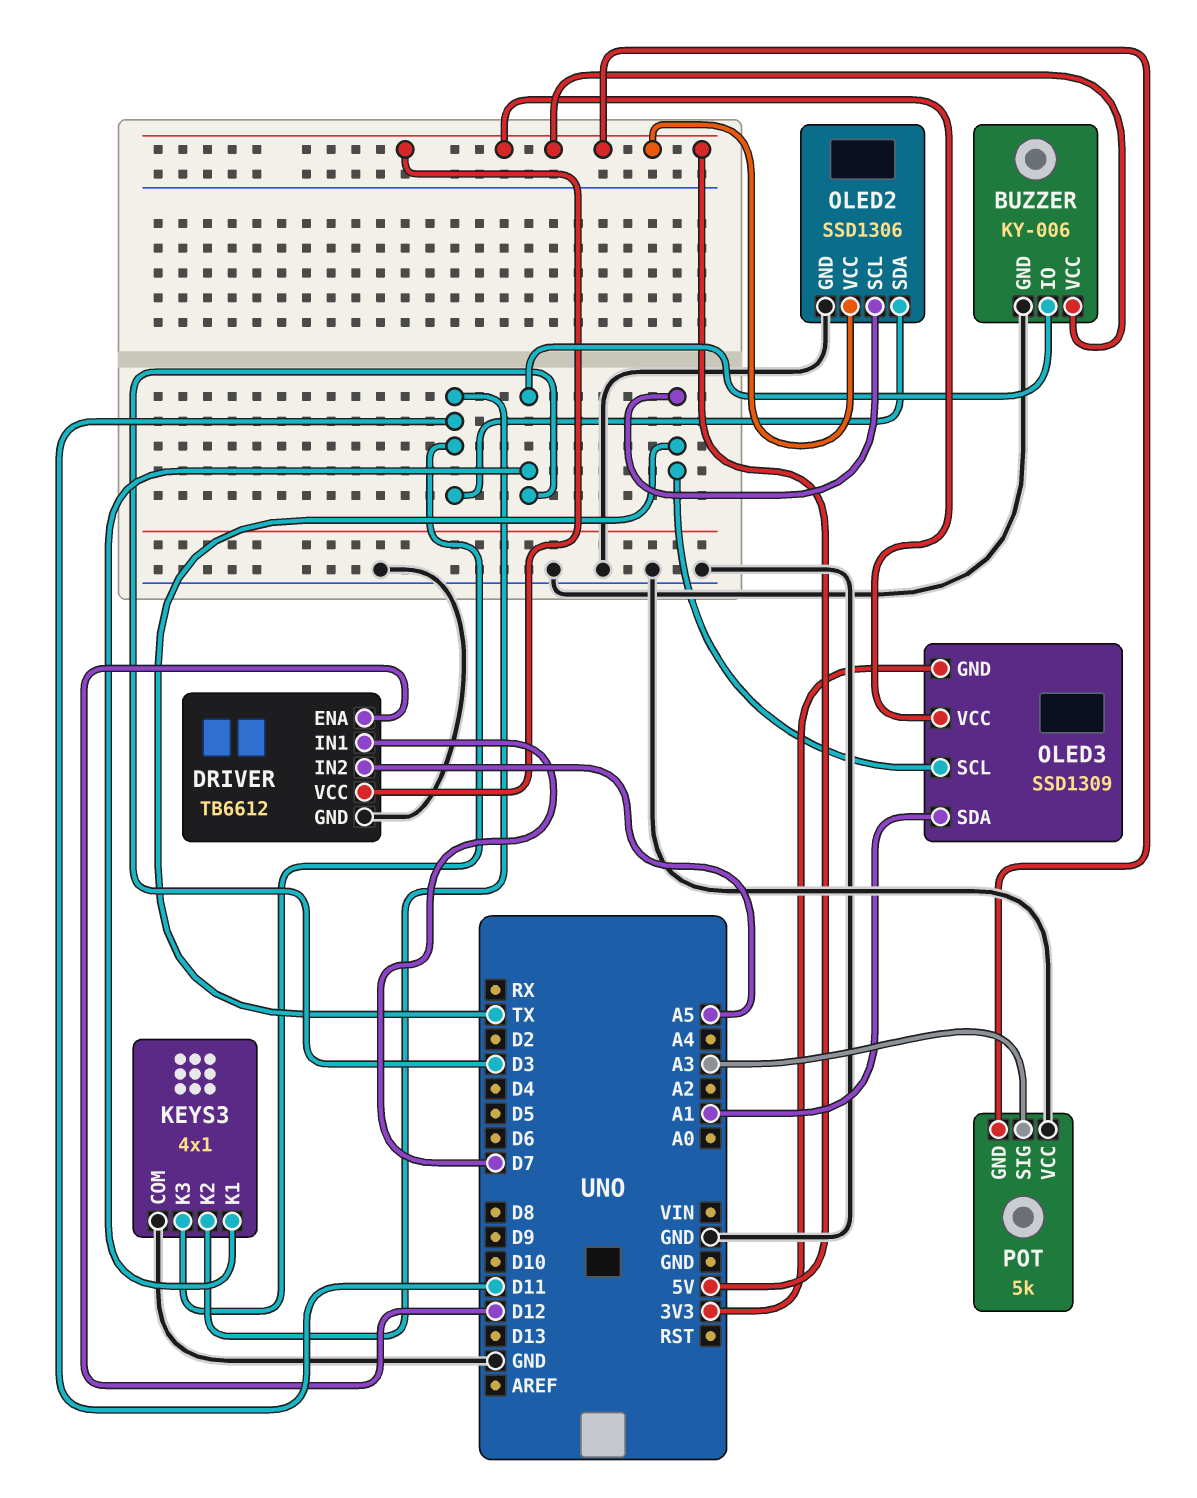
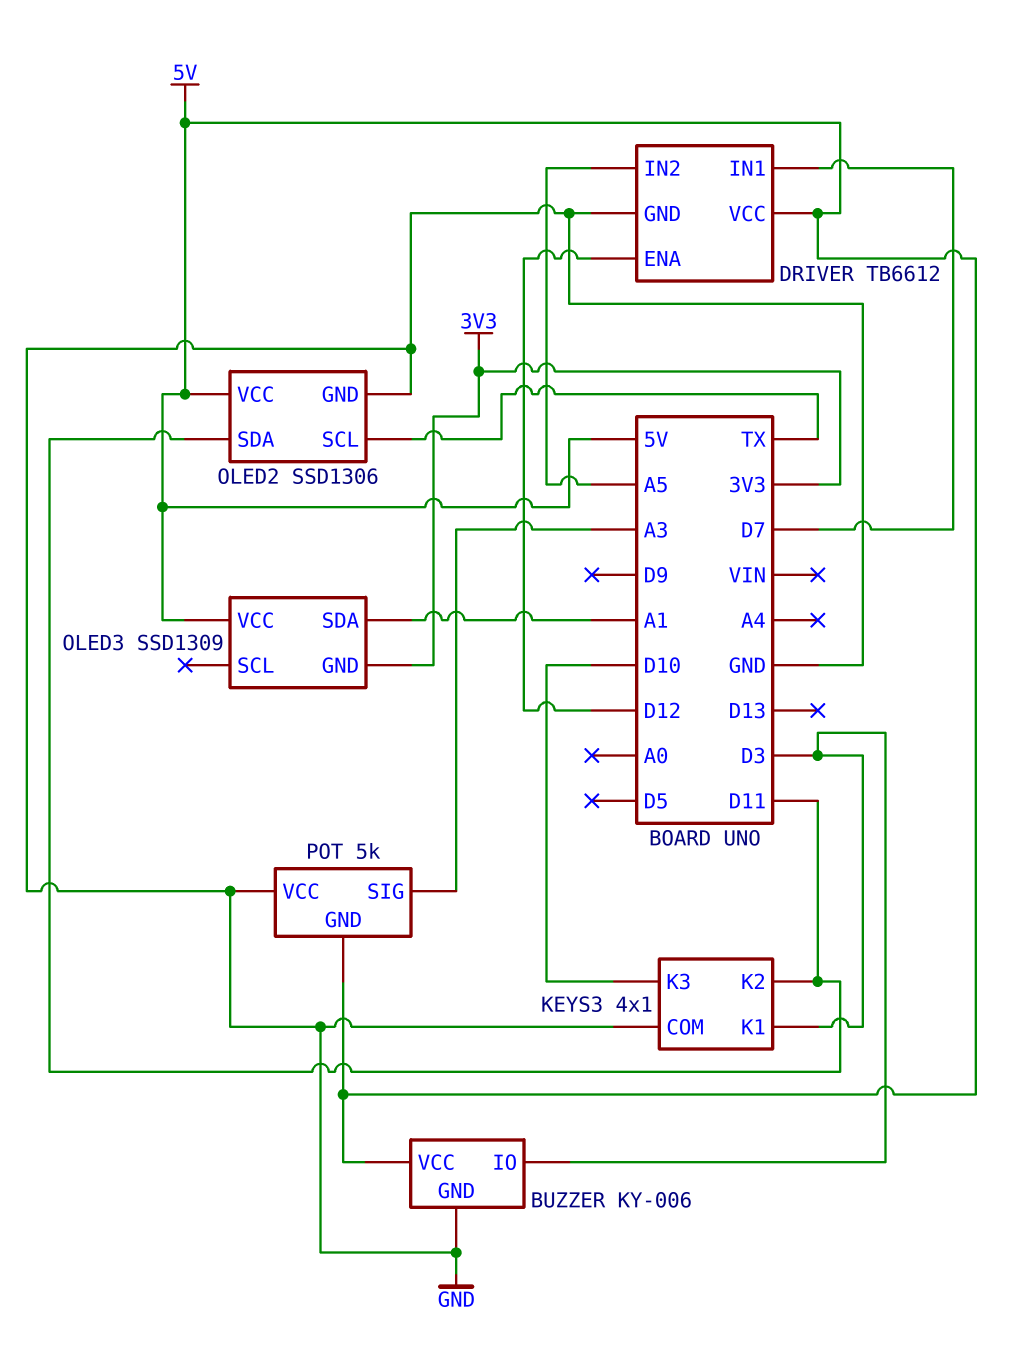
KEYS3 pin K3: D11 -> D10
OLED3 pin SCL: TX -> none

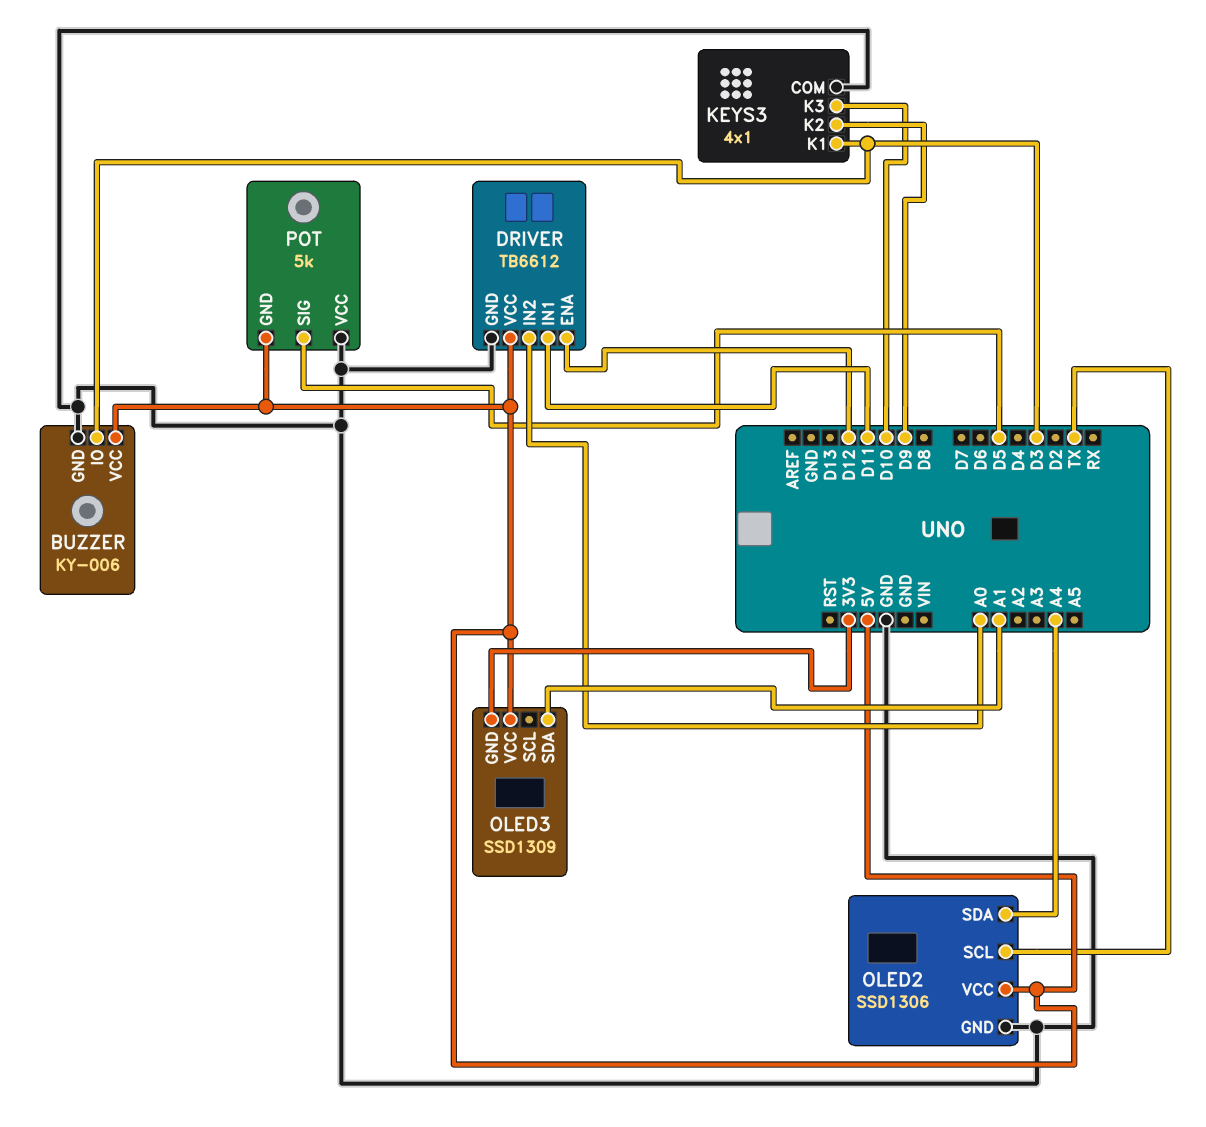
DRIVER pin IN1: D7 -> D11
DRIVER pin IN2: A5 -> A0
KEYS3 pin K2: D11 -> D9
OLED2 pin SDA: D11 -> A4
POT pin SIG: A3 -> D5

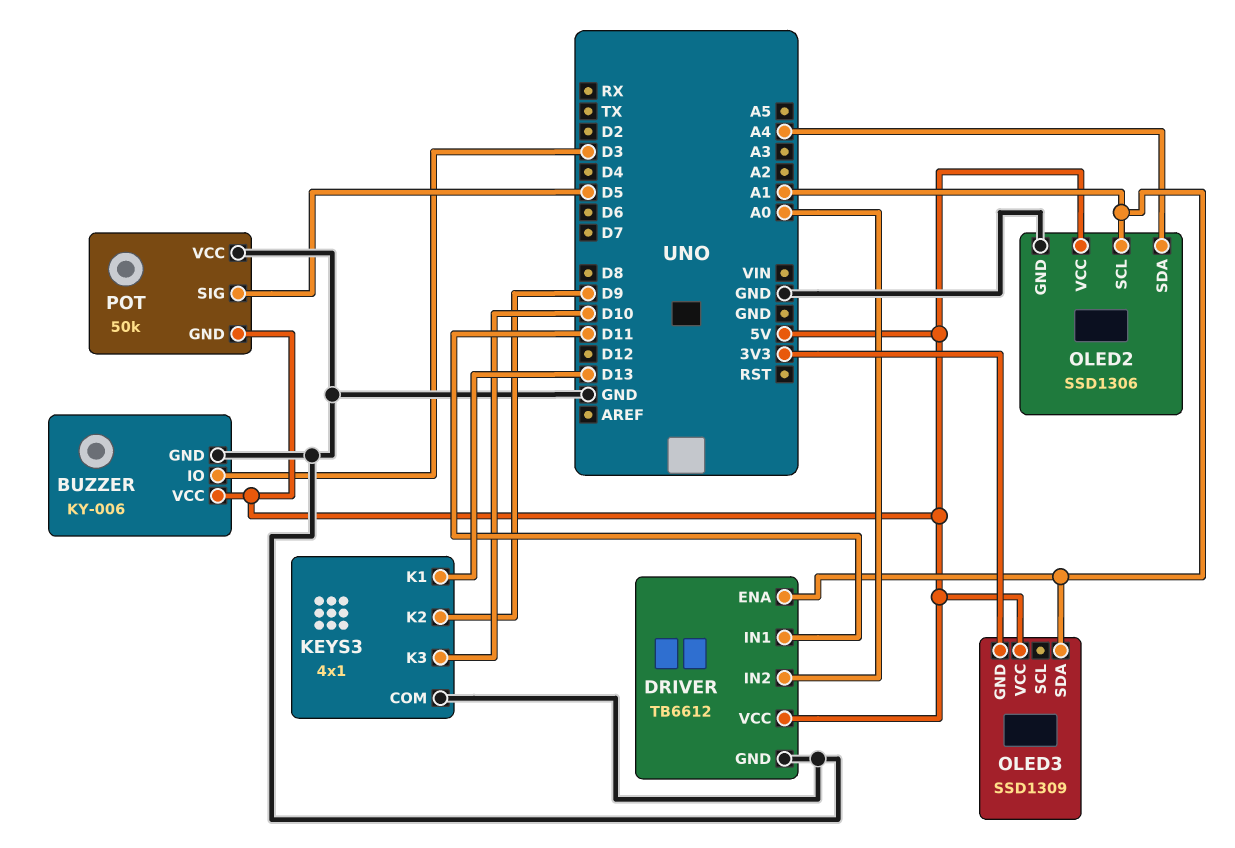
DRIVER pin ENA: D12 -> A1
KEYS3 pin K1: D3 -> D13
OLED2 pin SCL: TX -> A1
POT: 5k -> 50k

